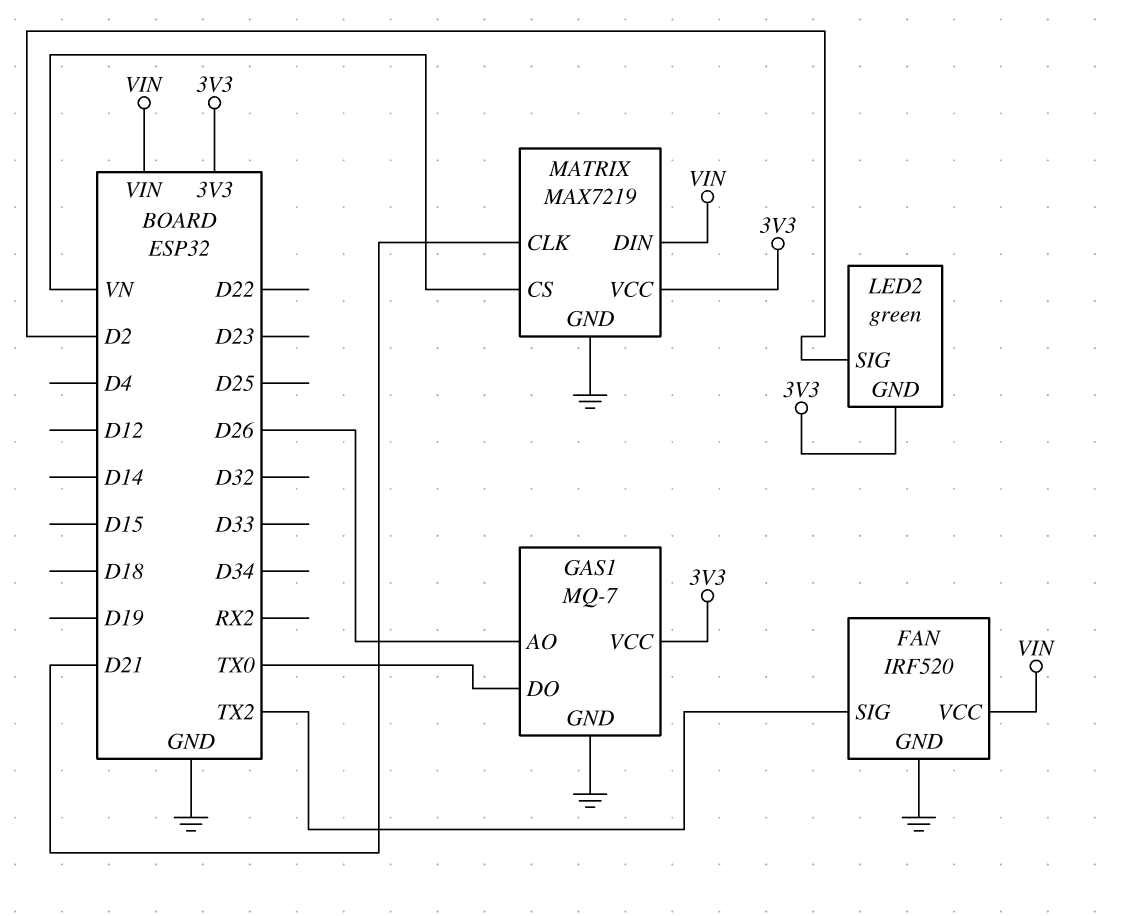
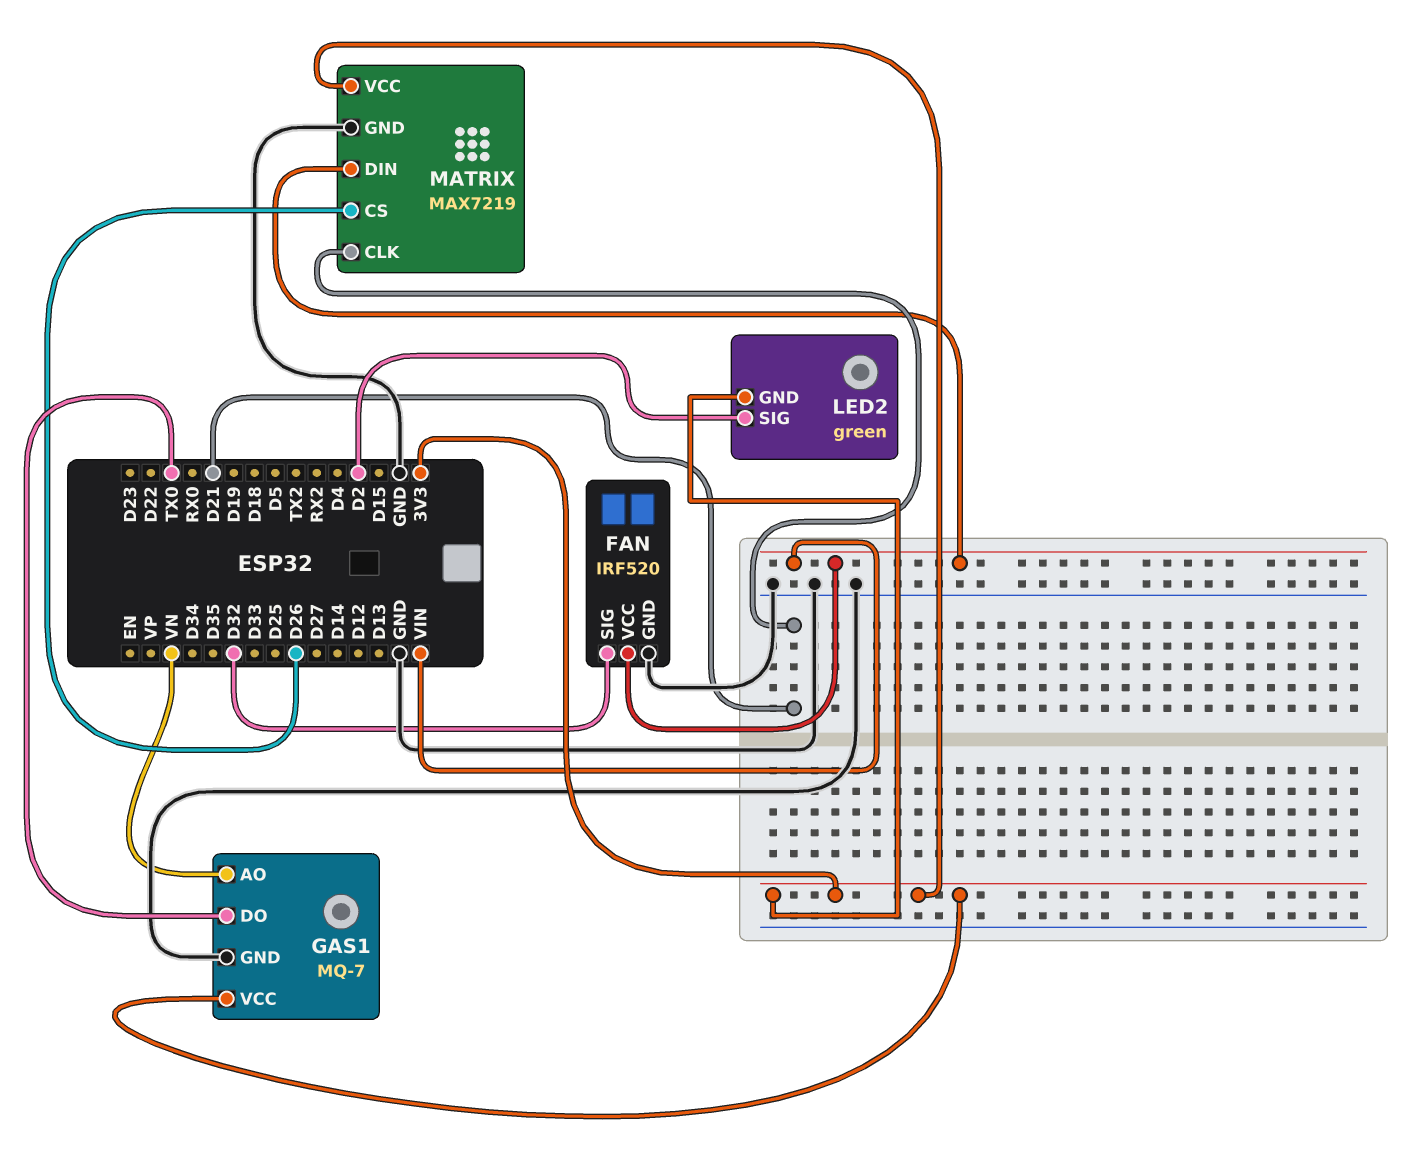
FAN pin SIG: TX2 -> D32
GAS1 pin AO: D26 -> VN
MATRIX pin CS: VN -> D26

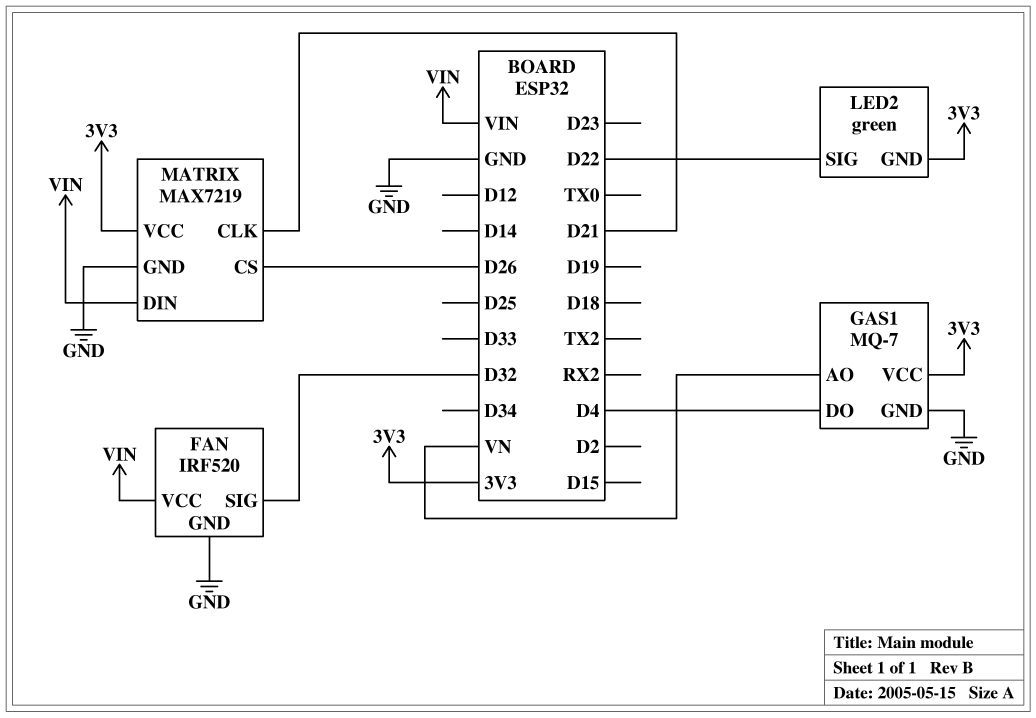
GAS1 pin DO: TX0 -> D4
LED2 pin SIG: D2 -> D22

